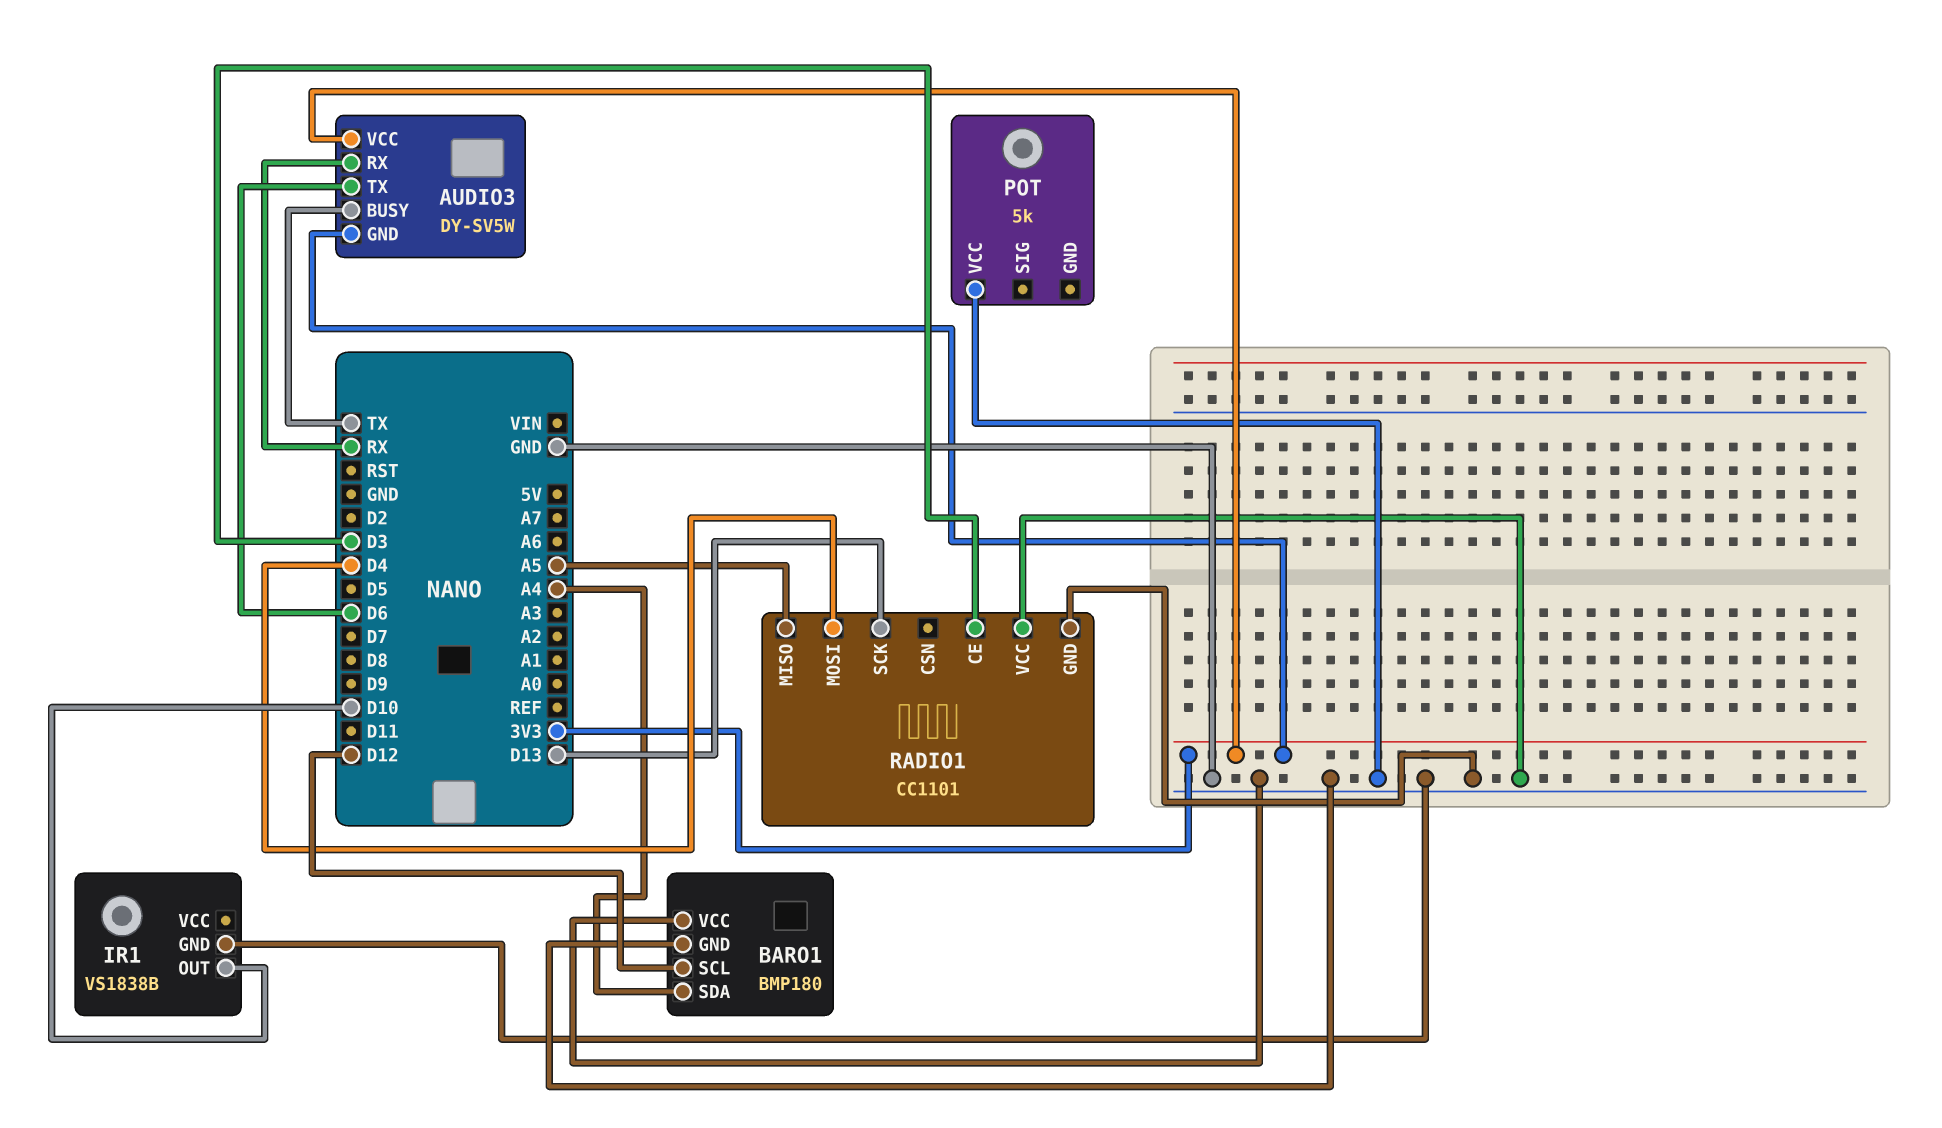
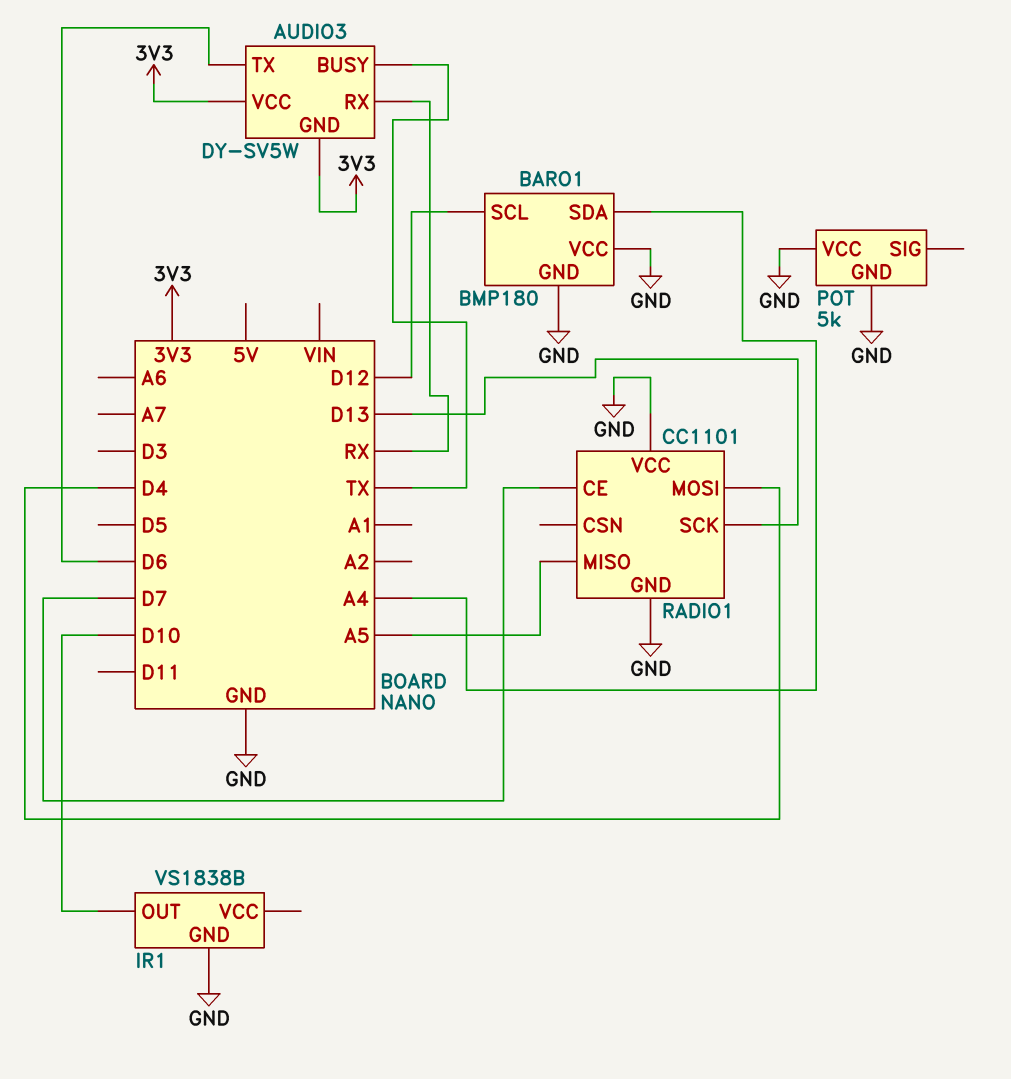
POT pin GND: none -> GND
RADIO1 pin CE: D3 -> D7

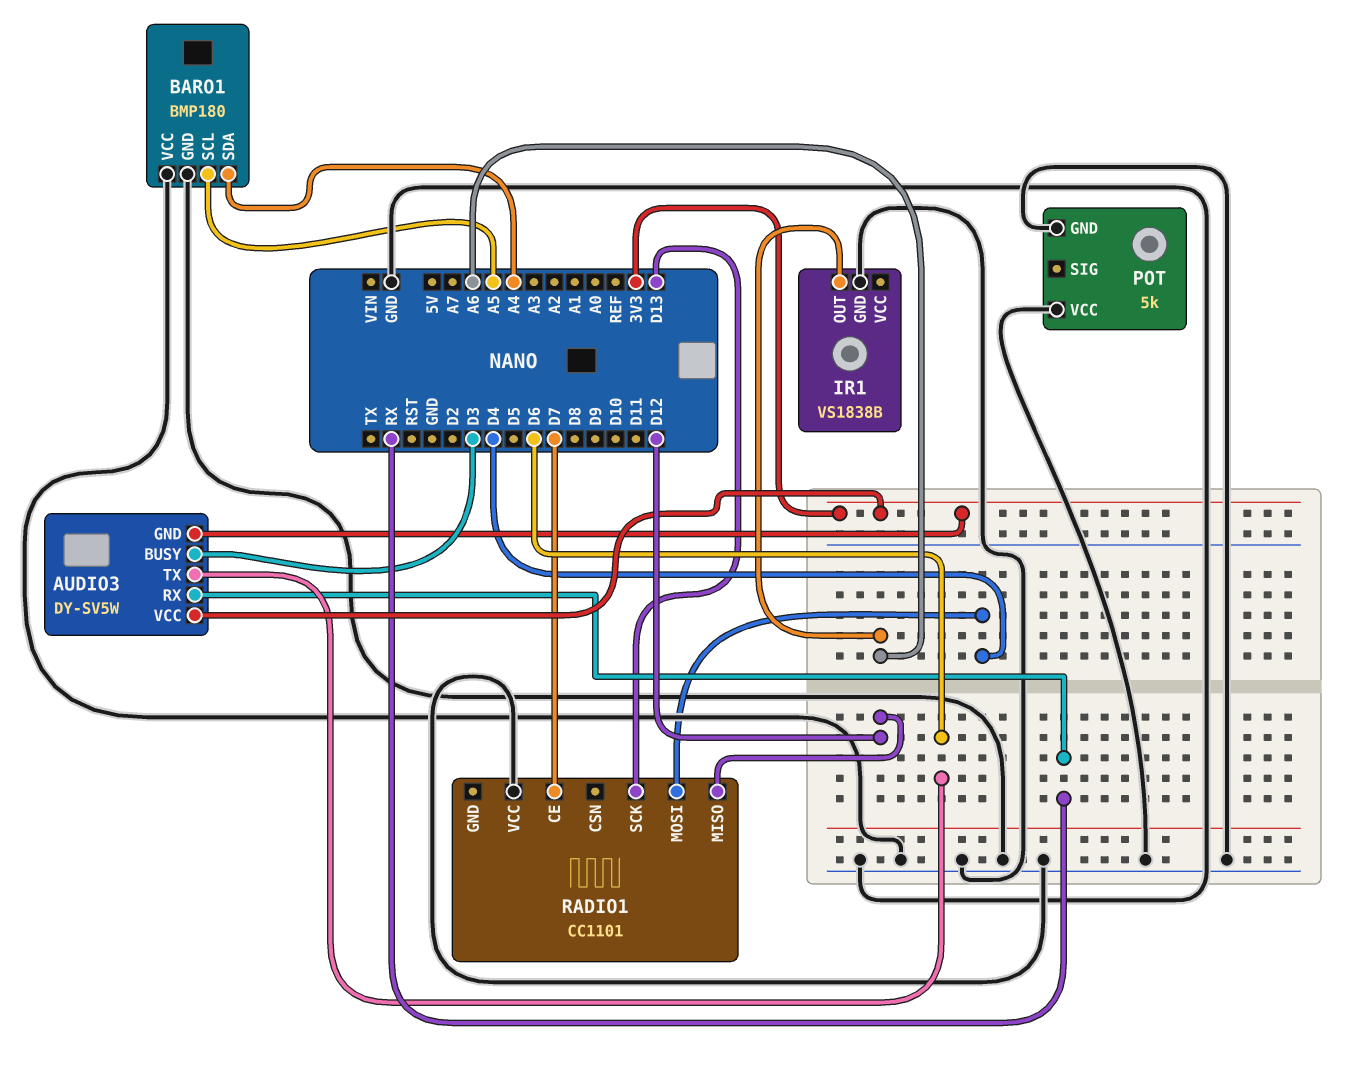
AUDIO3 pin BUSY: TX -> D3
BARO1 pin SCL: D12 -> A5
IR1 pin OUT: D10 -> A6
RADIO1 pin GND: GND -> none
RADIO1 pin MISO: A5 -> D12

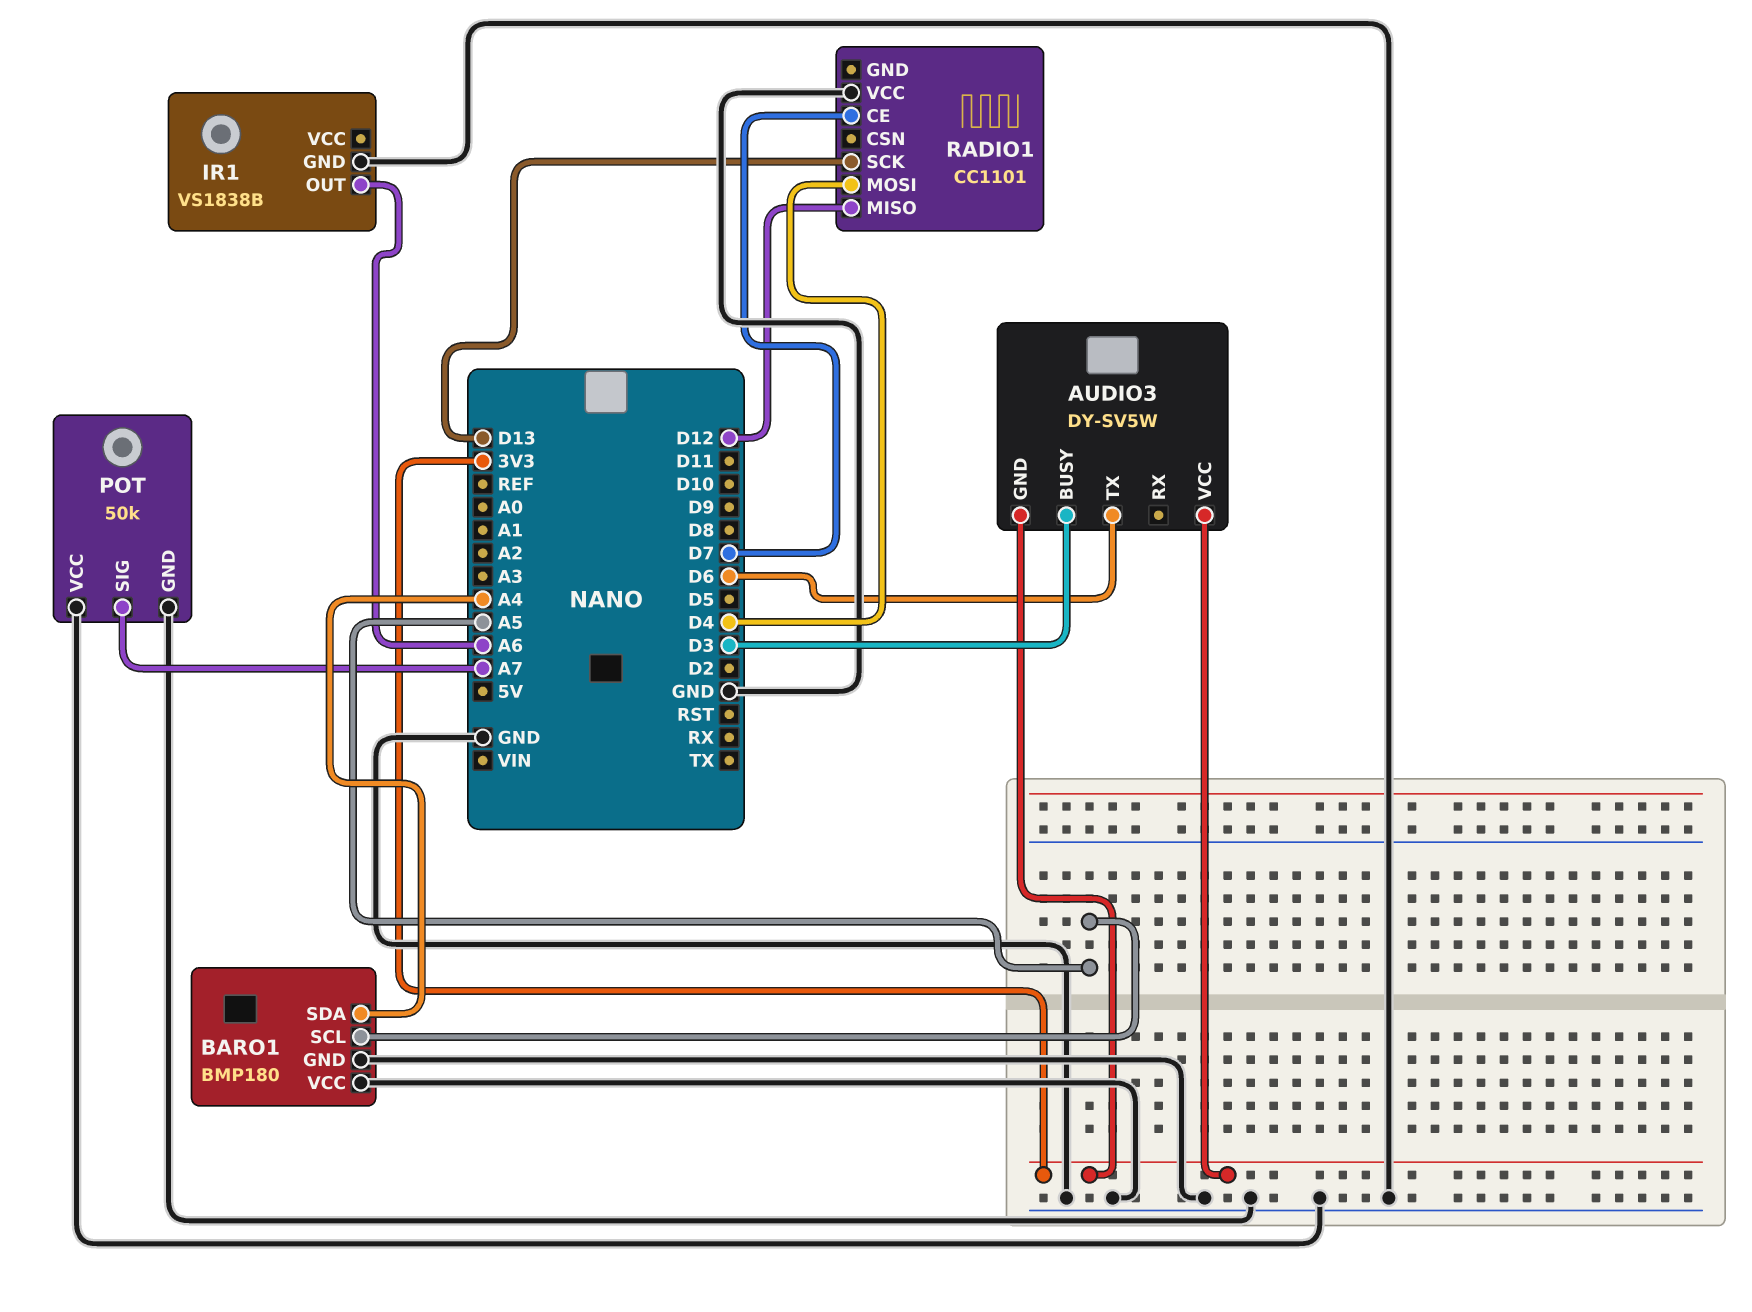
AUDIO3 pin RX: RX -> none
POT: 5k -> 50k
POT pin SIG: none -> A7

